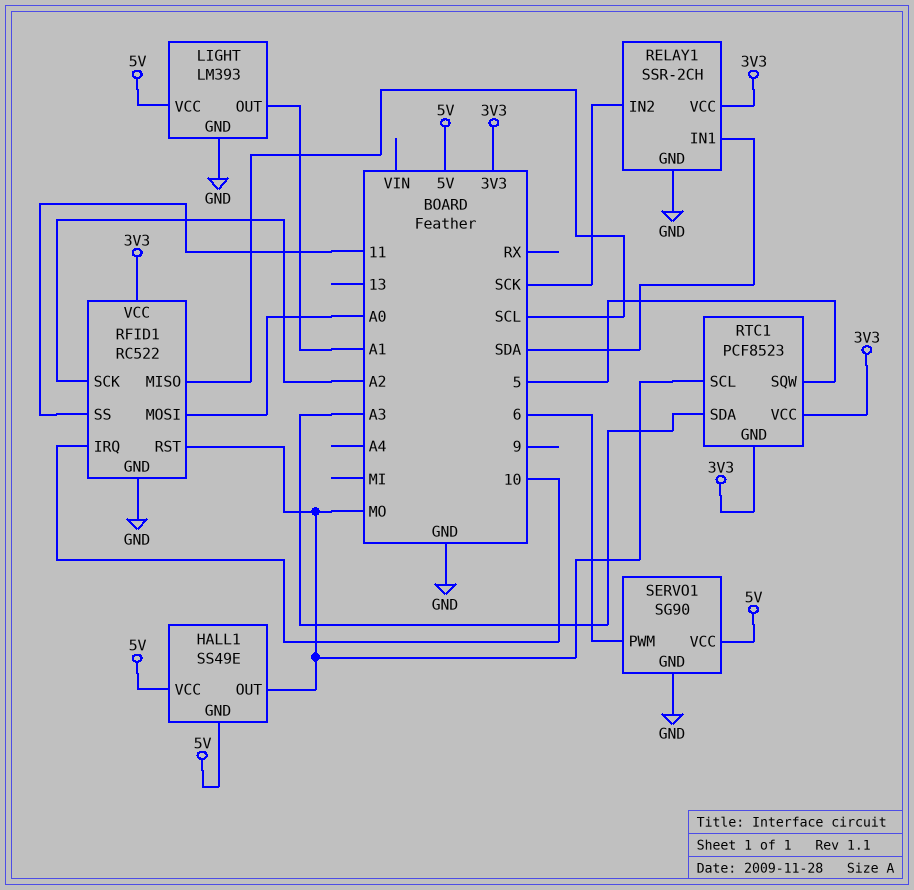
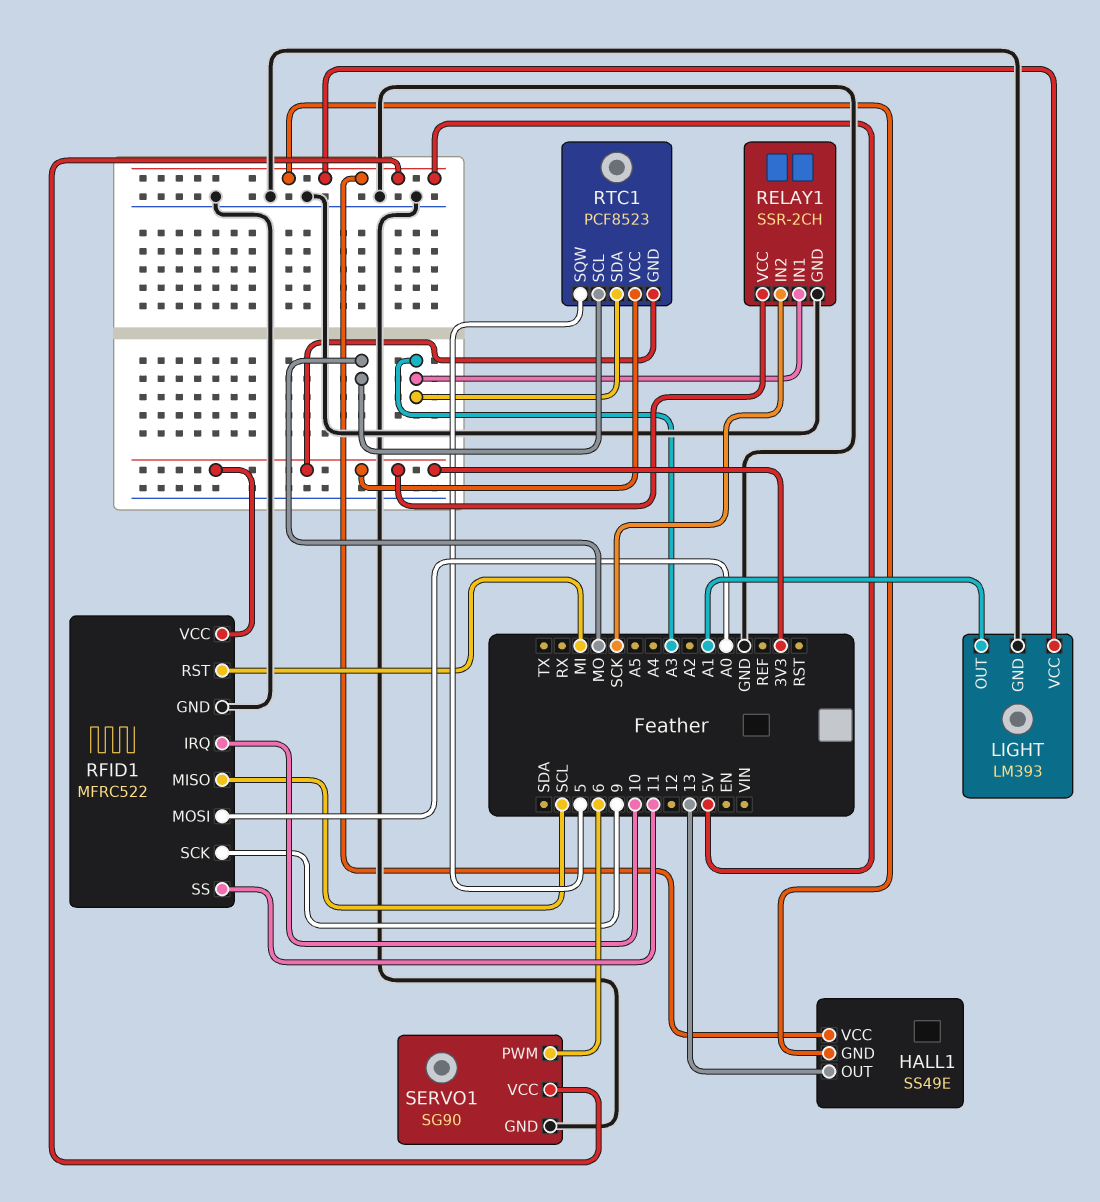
HALL1 pin OUT: MO -> 13
RELAY1 pin IN1: SDA -> A3
RFID1: RC522 -> MFRC522
RFID1 pin RST: MO -> MI
RFID1 pin SCK: A2 -> 9

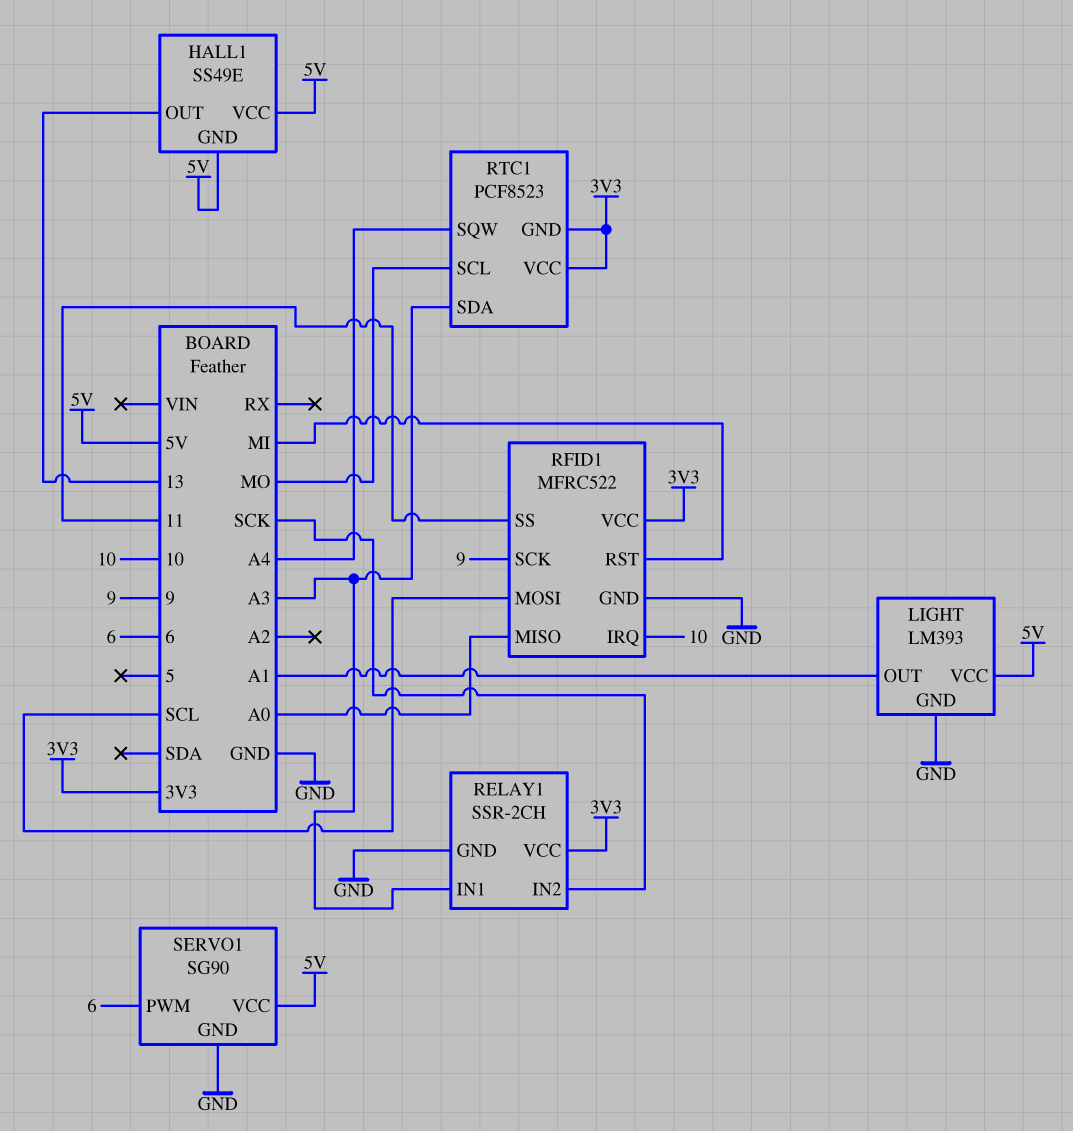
RFID1 pin MISO: SCL -> A0
RFID1 pin MOSI: A0 -> SCL
RTC1 pin SQW: 5 -> A4

